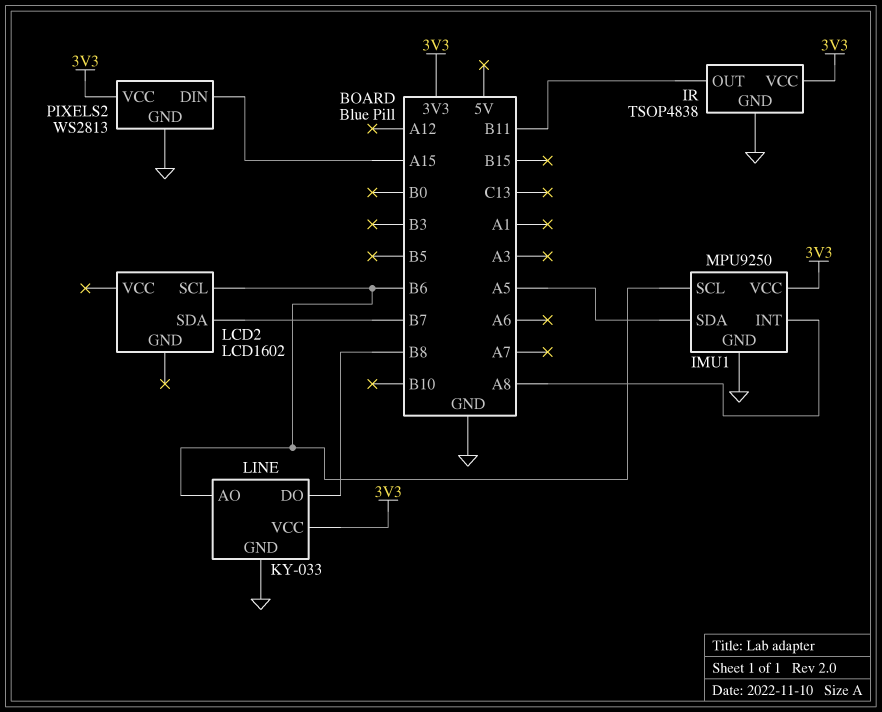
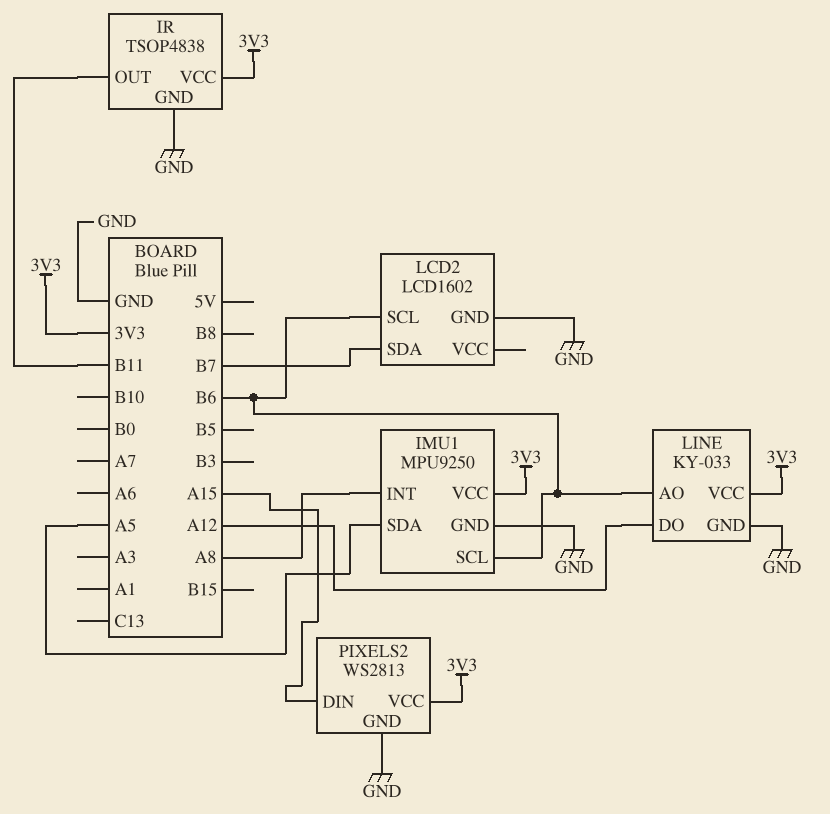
LCD2 pin GND: none -> GND
LINE pin DO: B8 -> A12

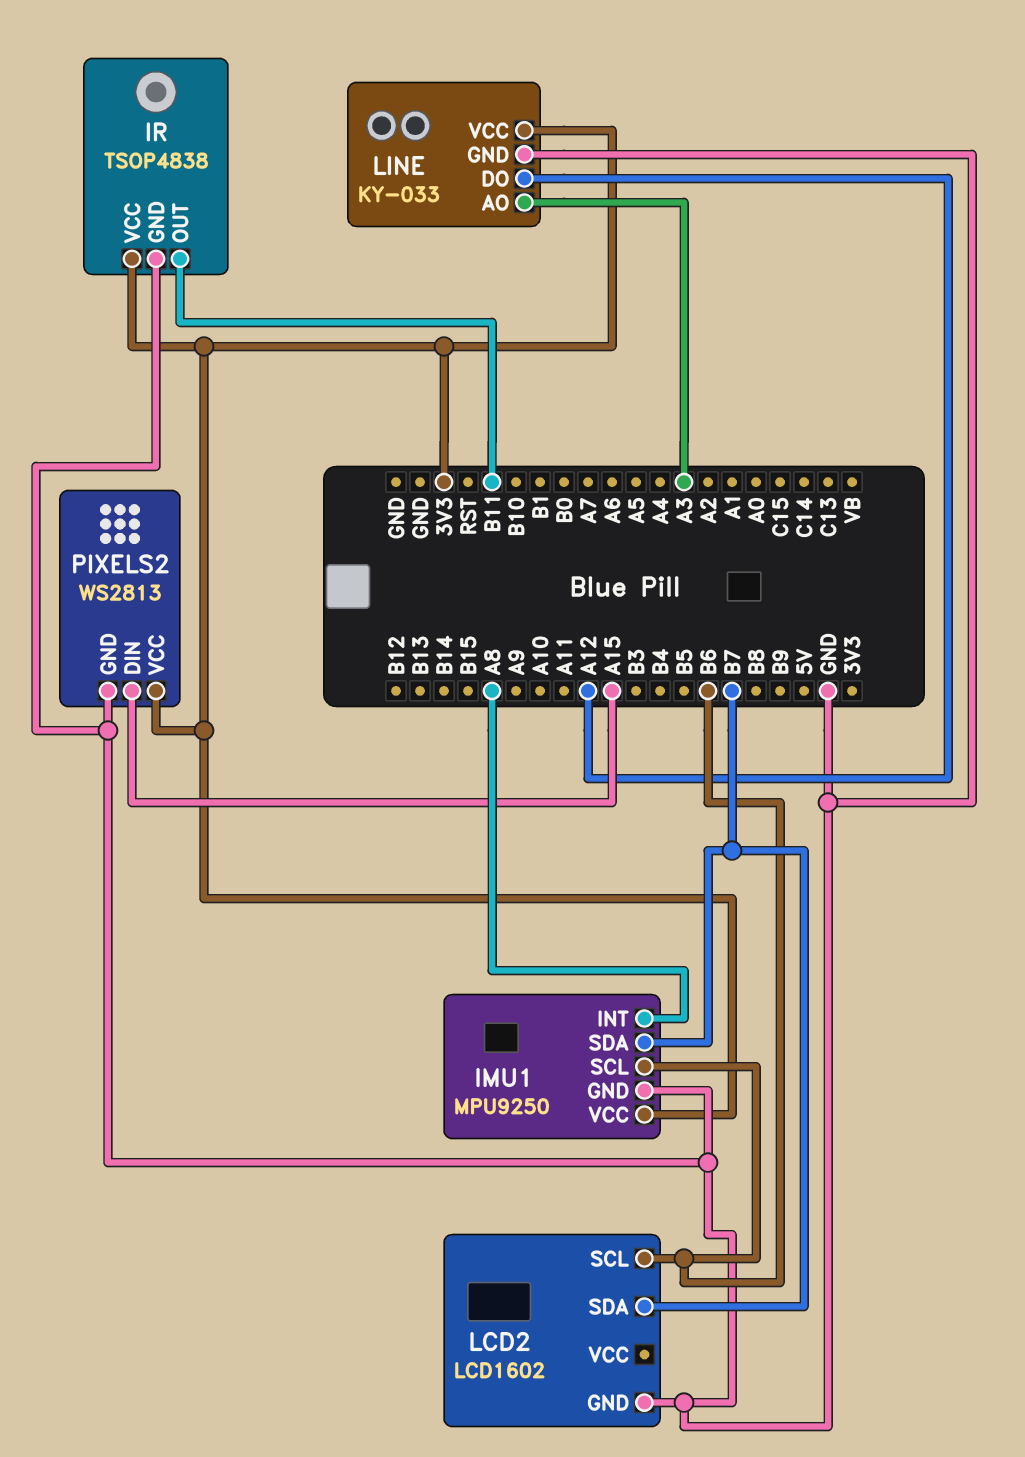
IMU1 pin SDA: A5 -> B7
LINE pin AO: B6 -> A3

